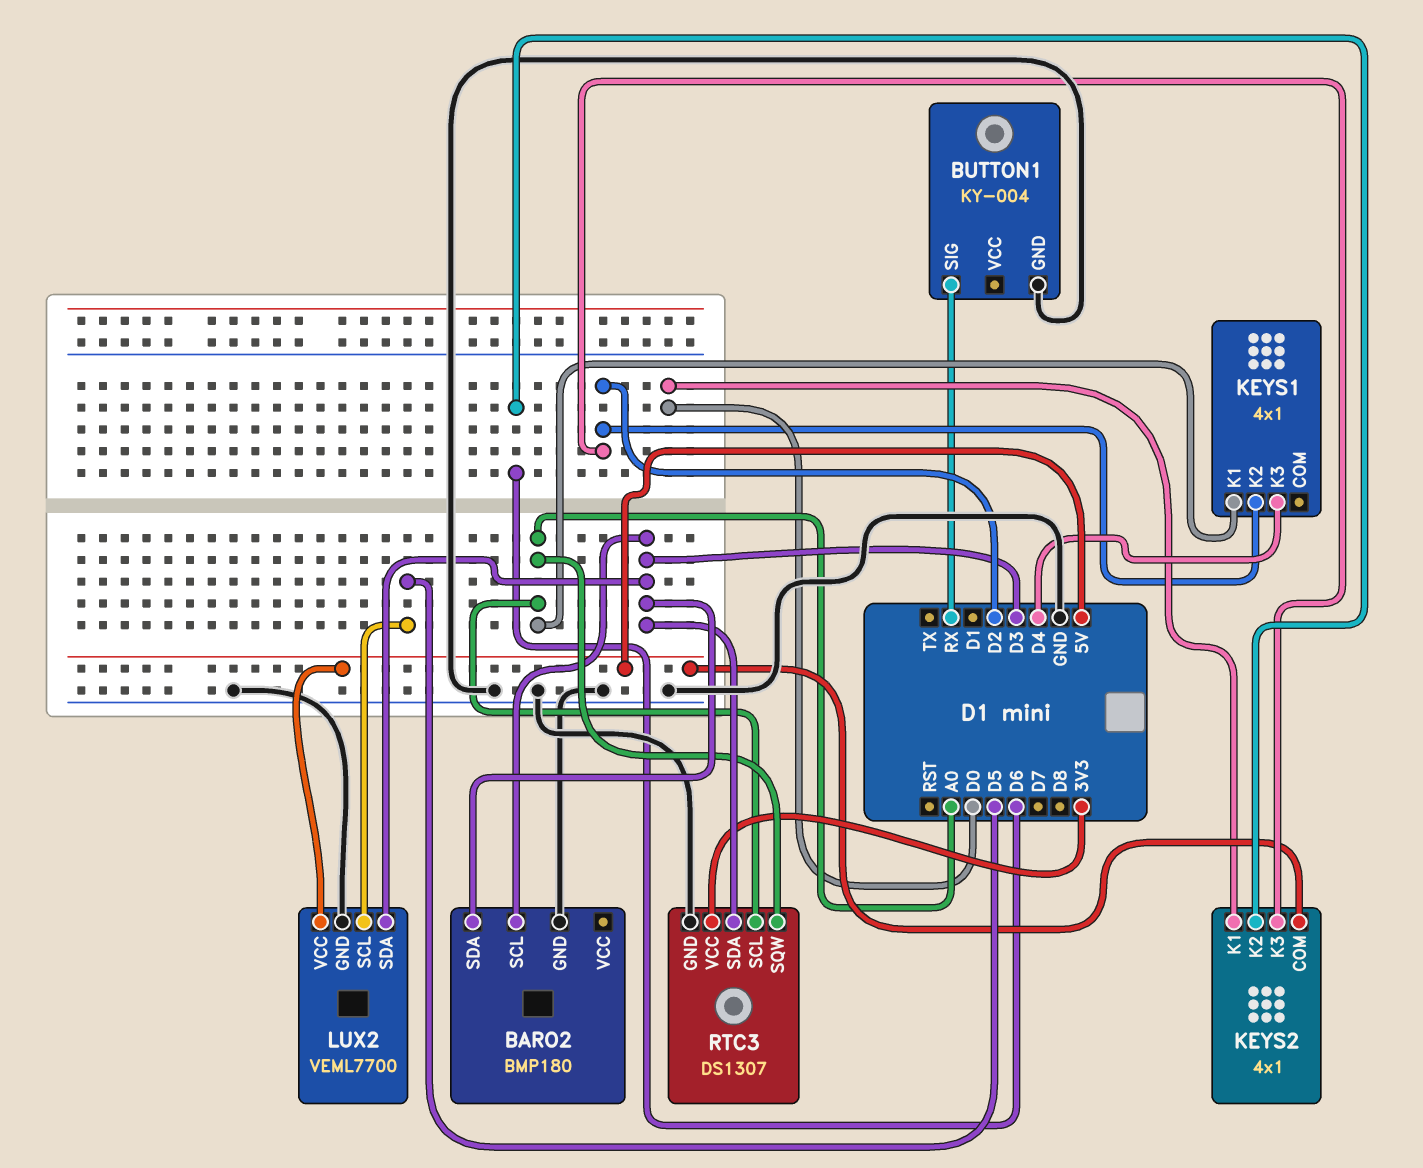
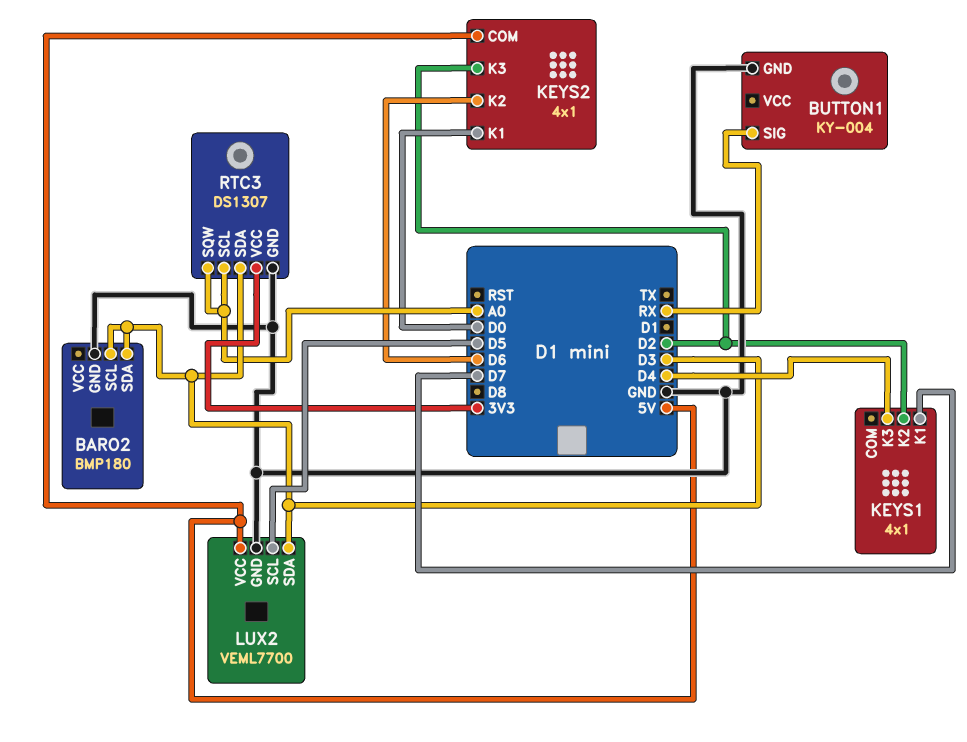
KEYS1 pin K1: A0 -> D7

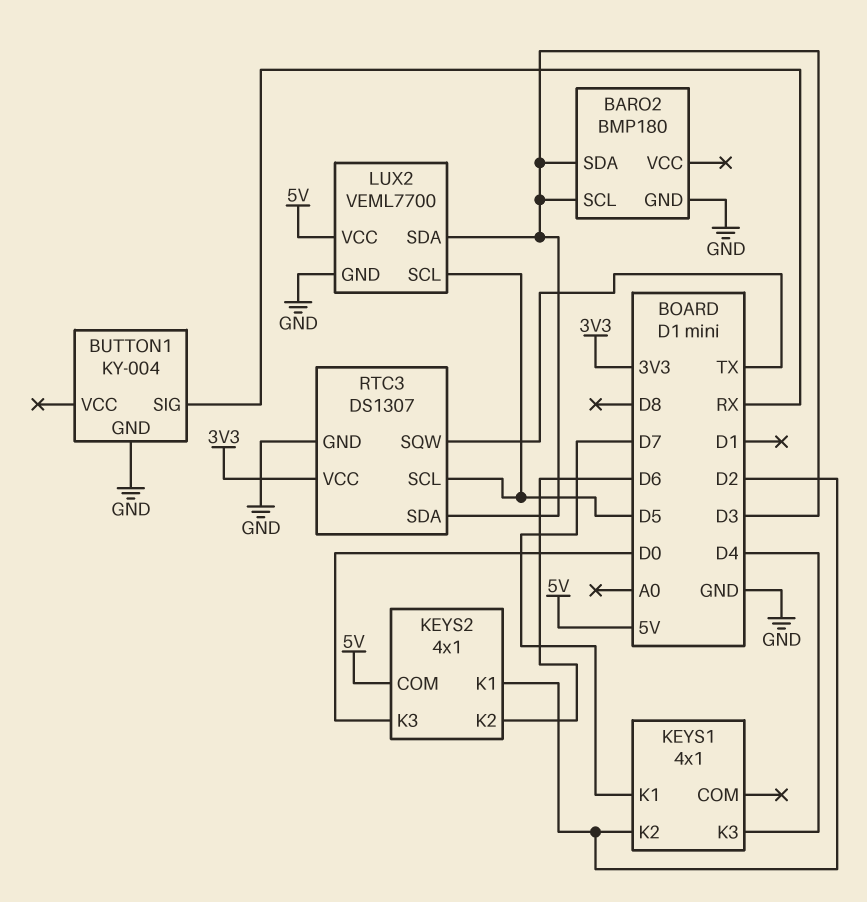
KEYS2 pin K1: D0 -> D2
KEYS2 pin K3: D2 -> D0
RTC3 pin SCL: A0 -> D5
RTC3 pin SQW: A0 -> TX

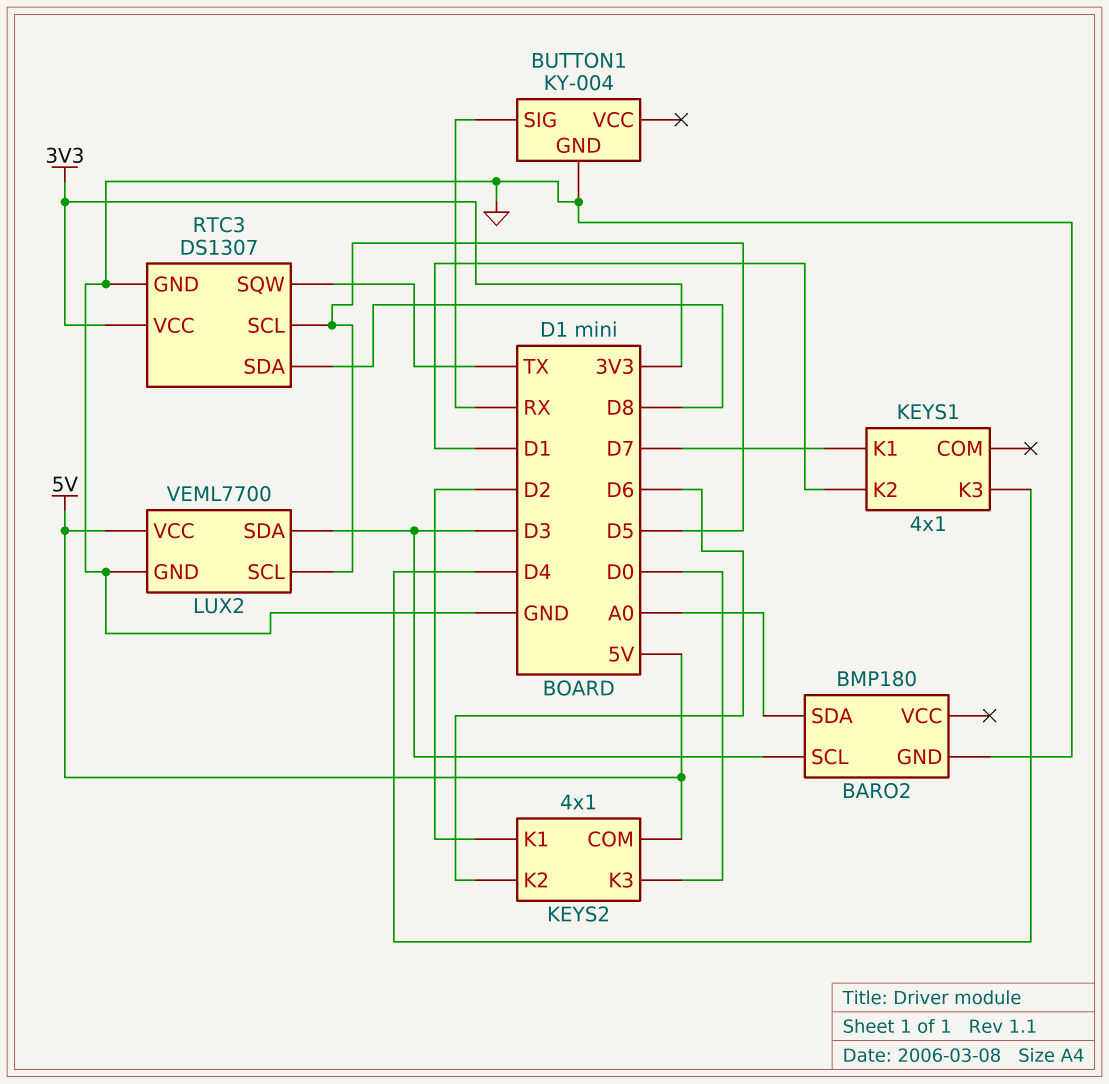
BARO2 pin SDA: D3 -> A0
KEYS1 pin K2: D2 -> D1
RTC3 pin SDA: D3 -> D8

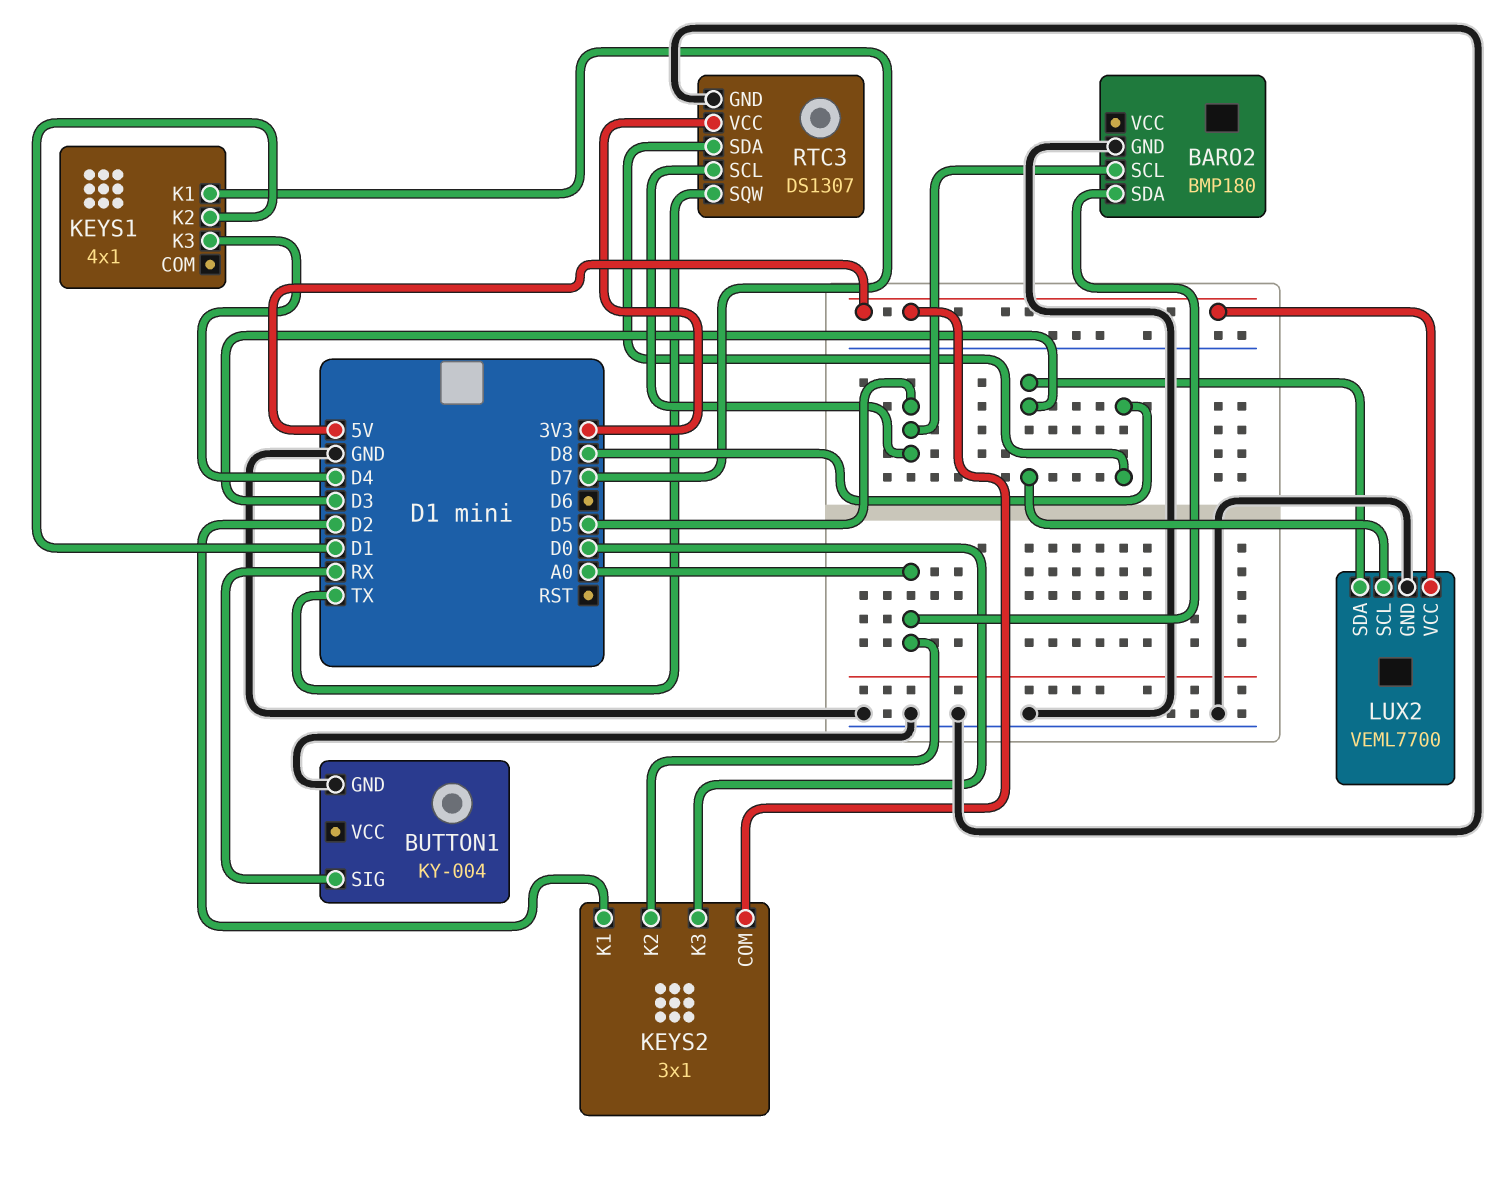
BARO2 pin SCL: D3 -> D5
KEYS2: 4x1 -> 3x1
KEYS2 pin K2: D6 -> A0
LUX2 pin SCL: D5 -> D3

